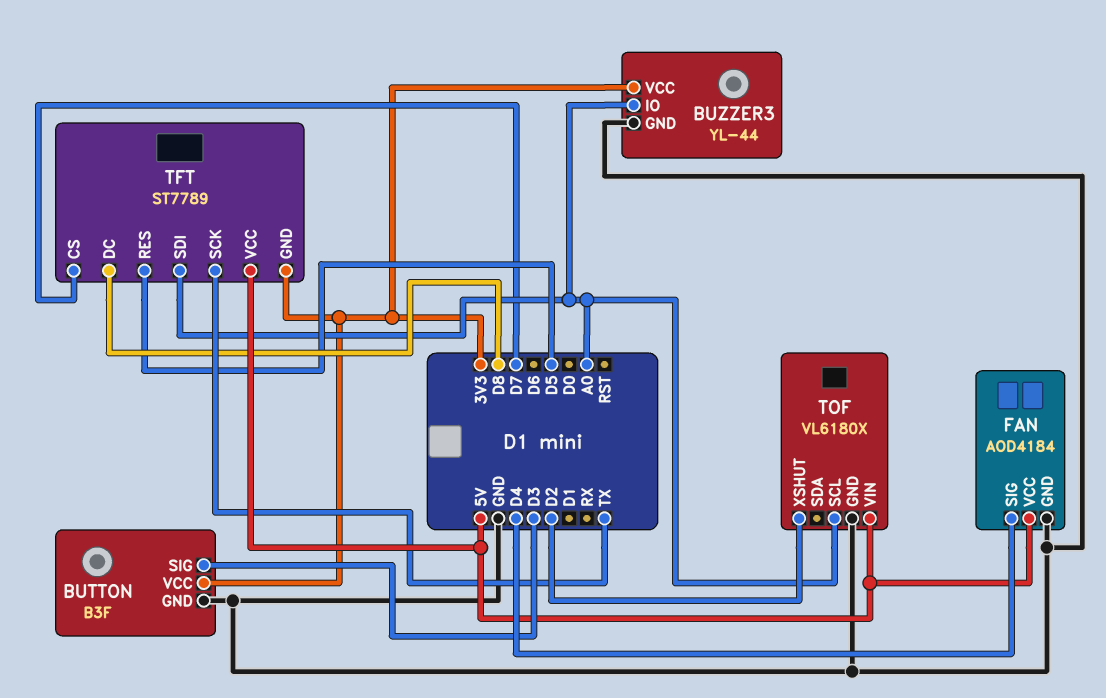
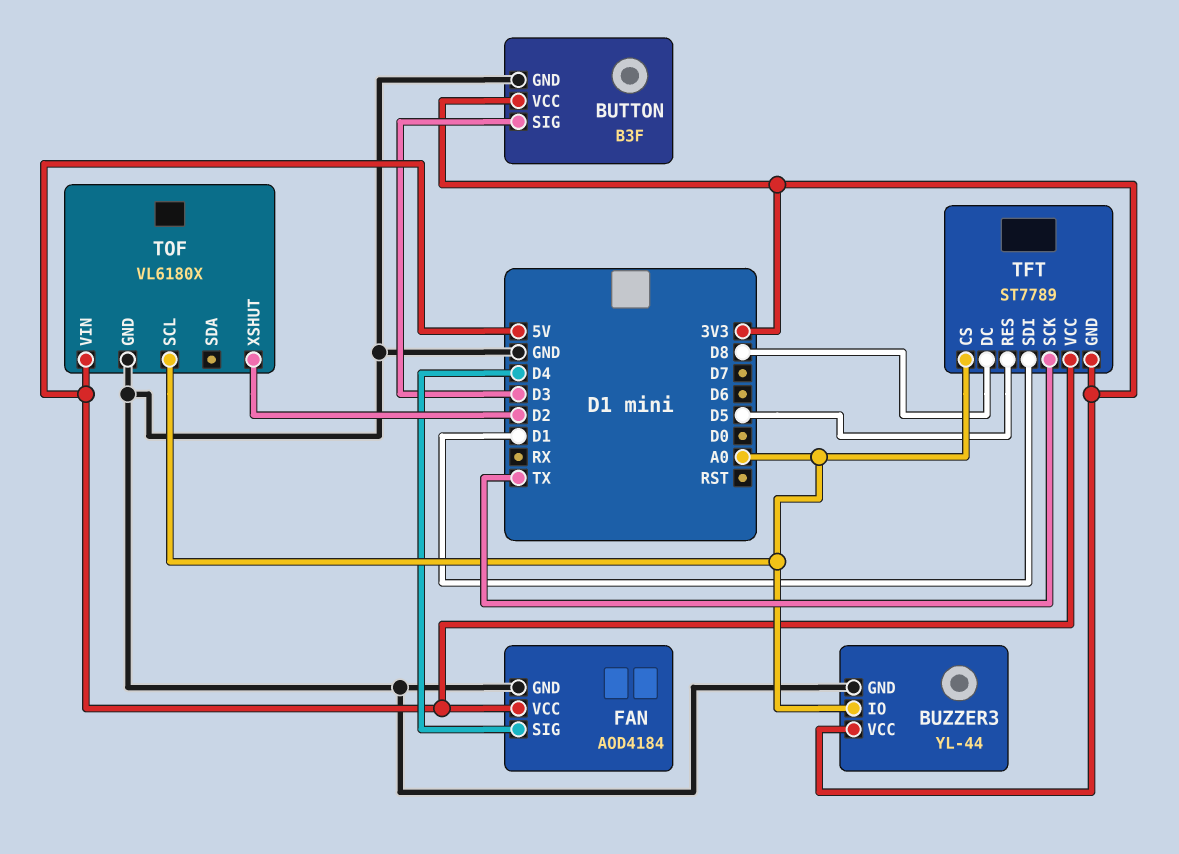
TFT pin CS: D7 -> A0
TFT pin SDI: A0 -> D1

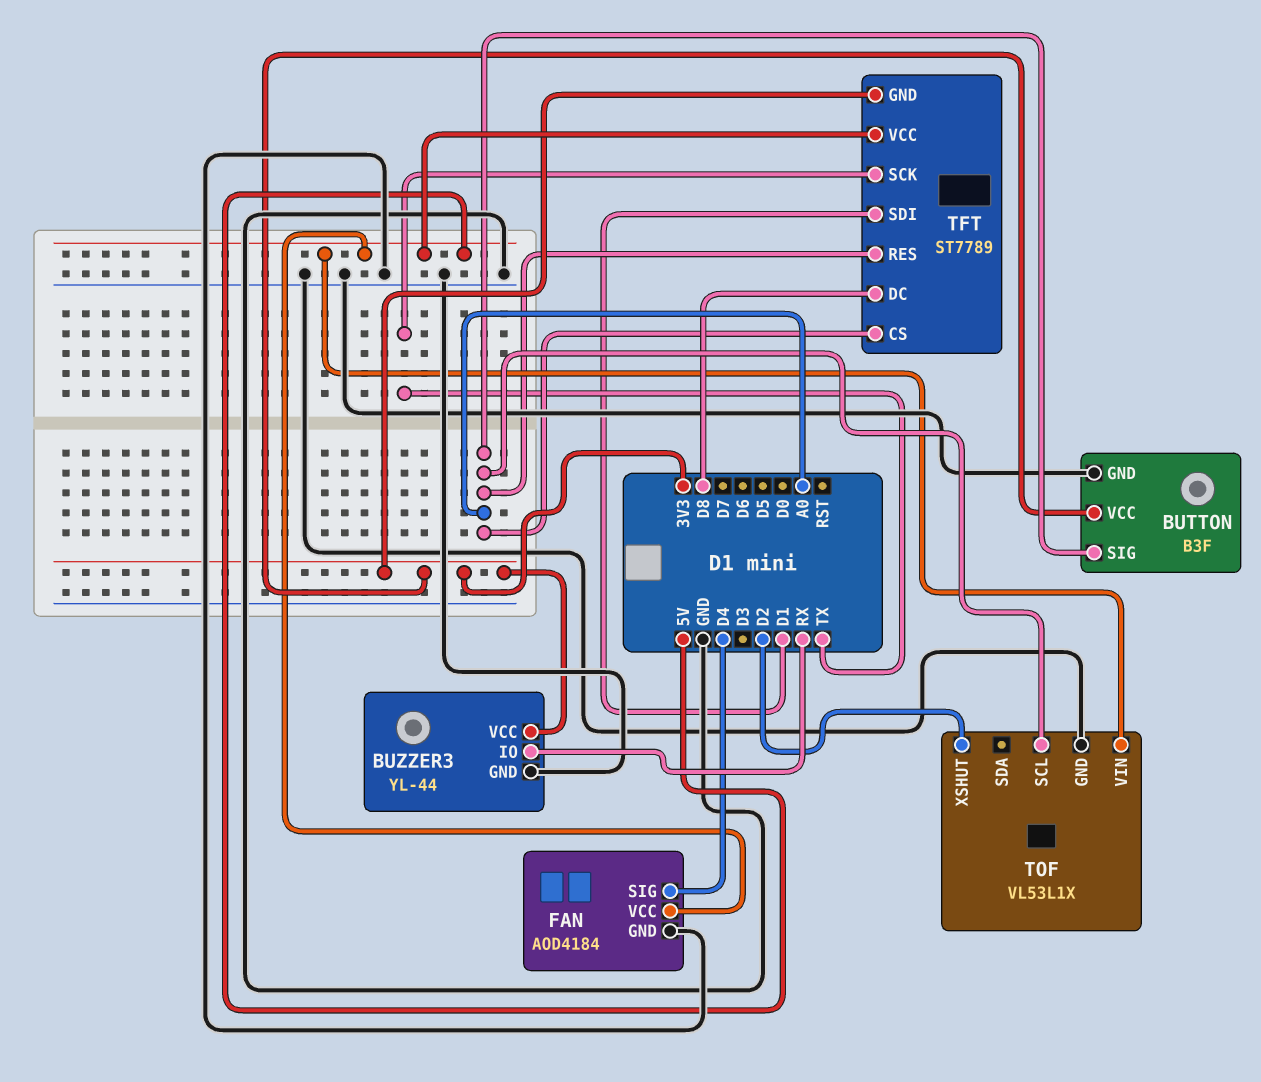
BUTTON pin SIG: D3 -> A0
BUZZER3 pin IO: A0 -> RX
TFT pin RES: D5 -> A0
TOF: VL6180X -> VL53L1X

